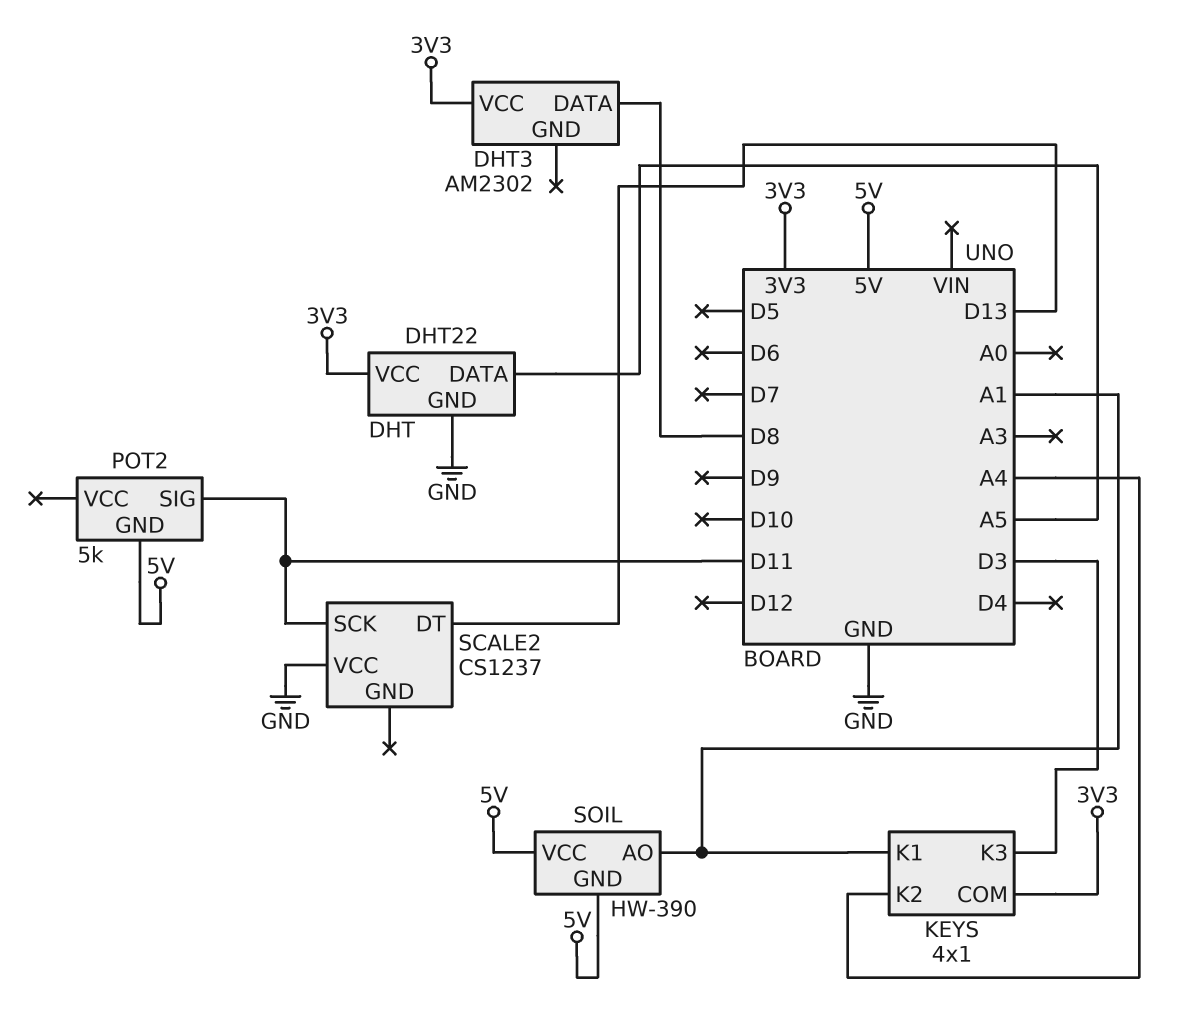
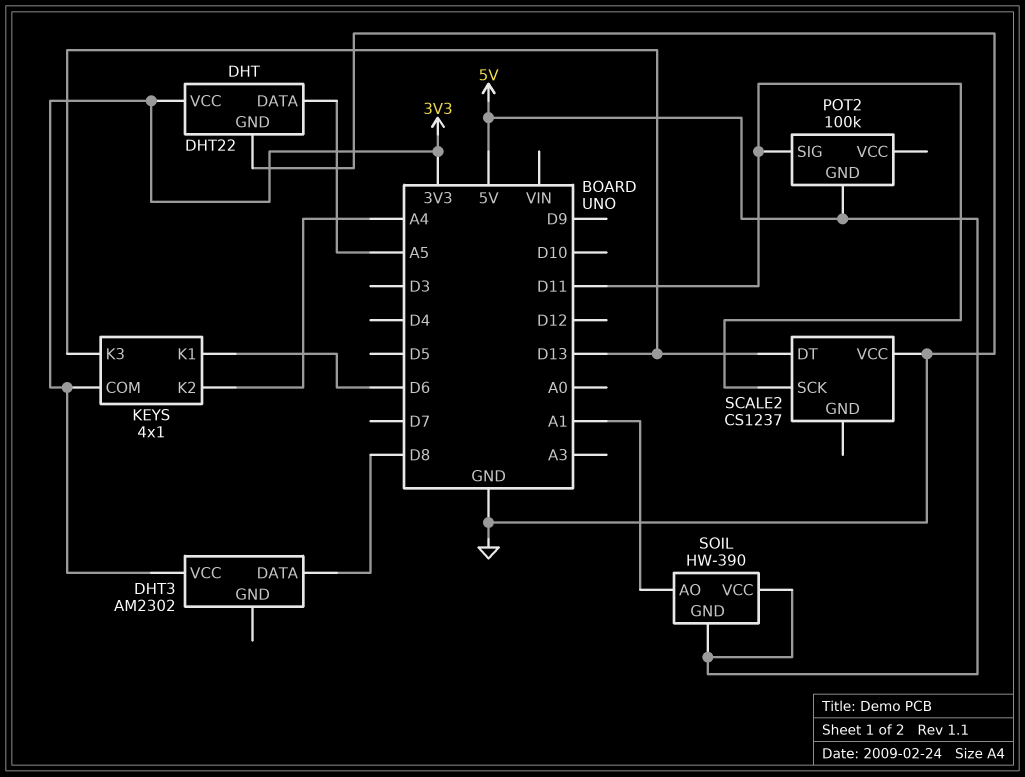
KEYS pin K1: A1 -> D6
KEYS pin K3: D3 -> D13
POT2: 5k -> 100k

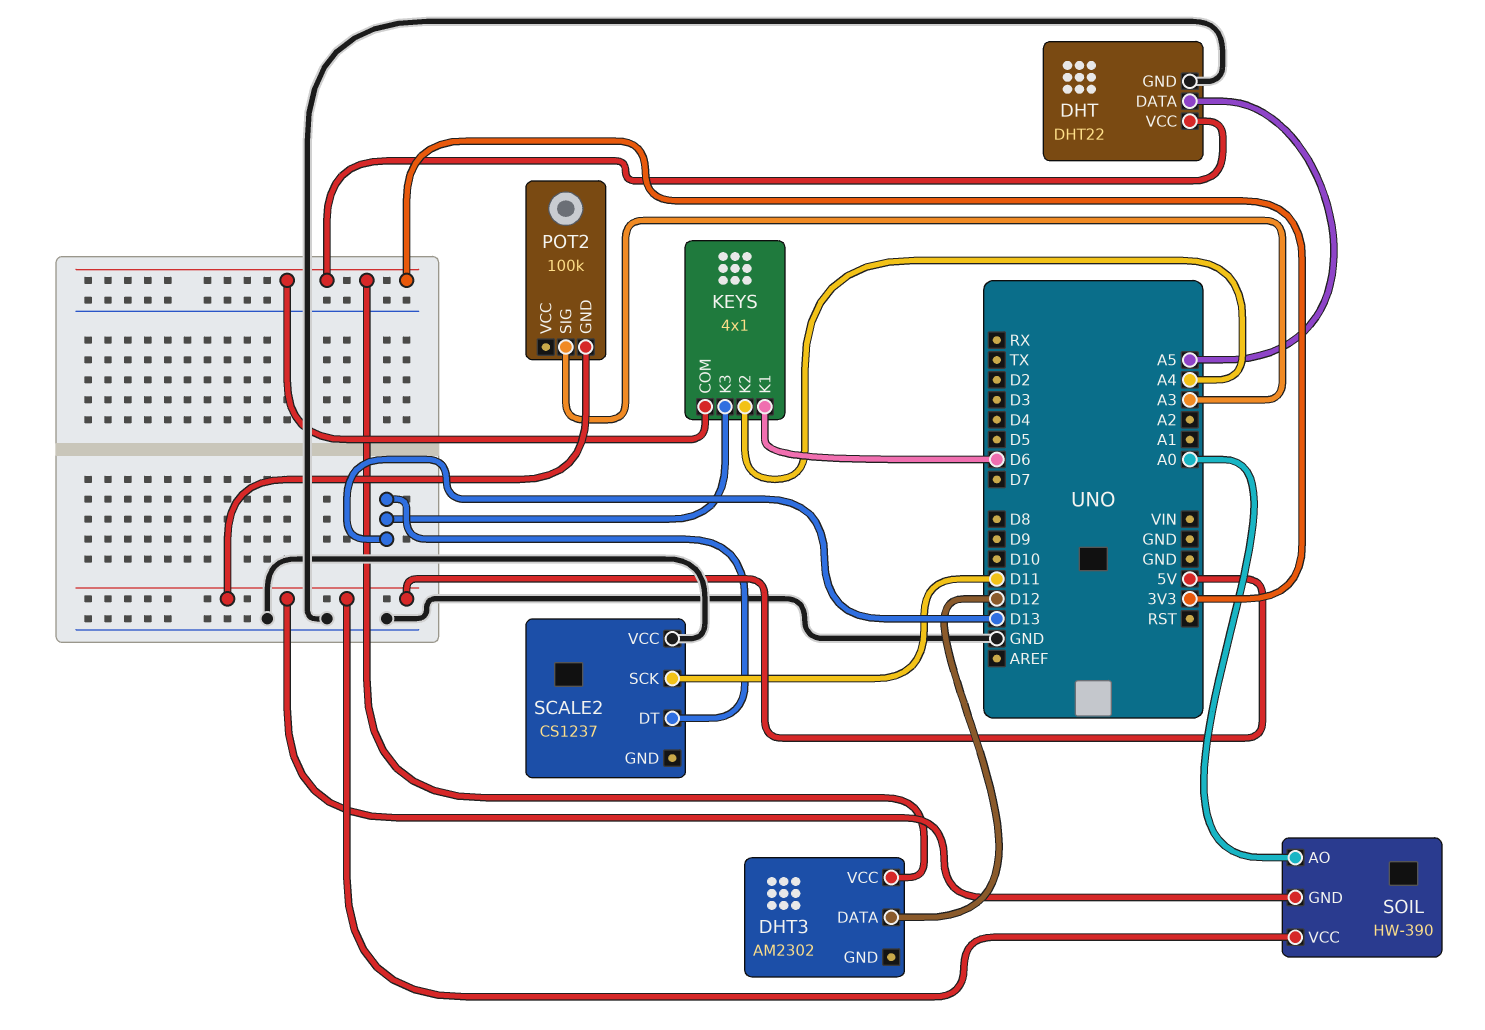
DHT3 pin DATA: D8 -> D12
POT2 pin SIG: D11 -> A3
SOIL pin AO: A1 -> A0

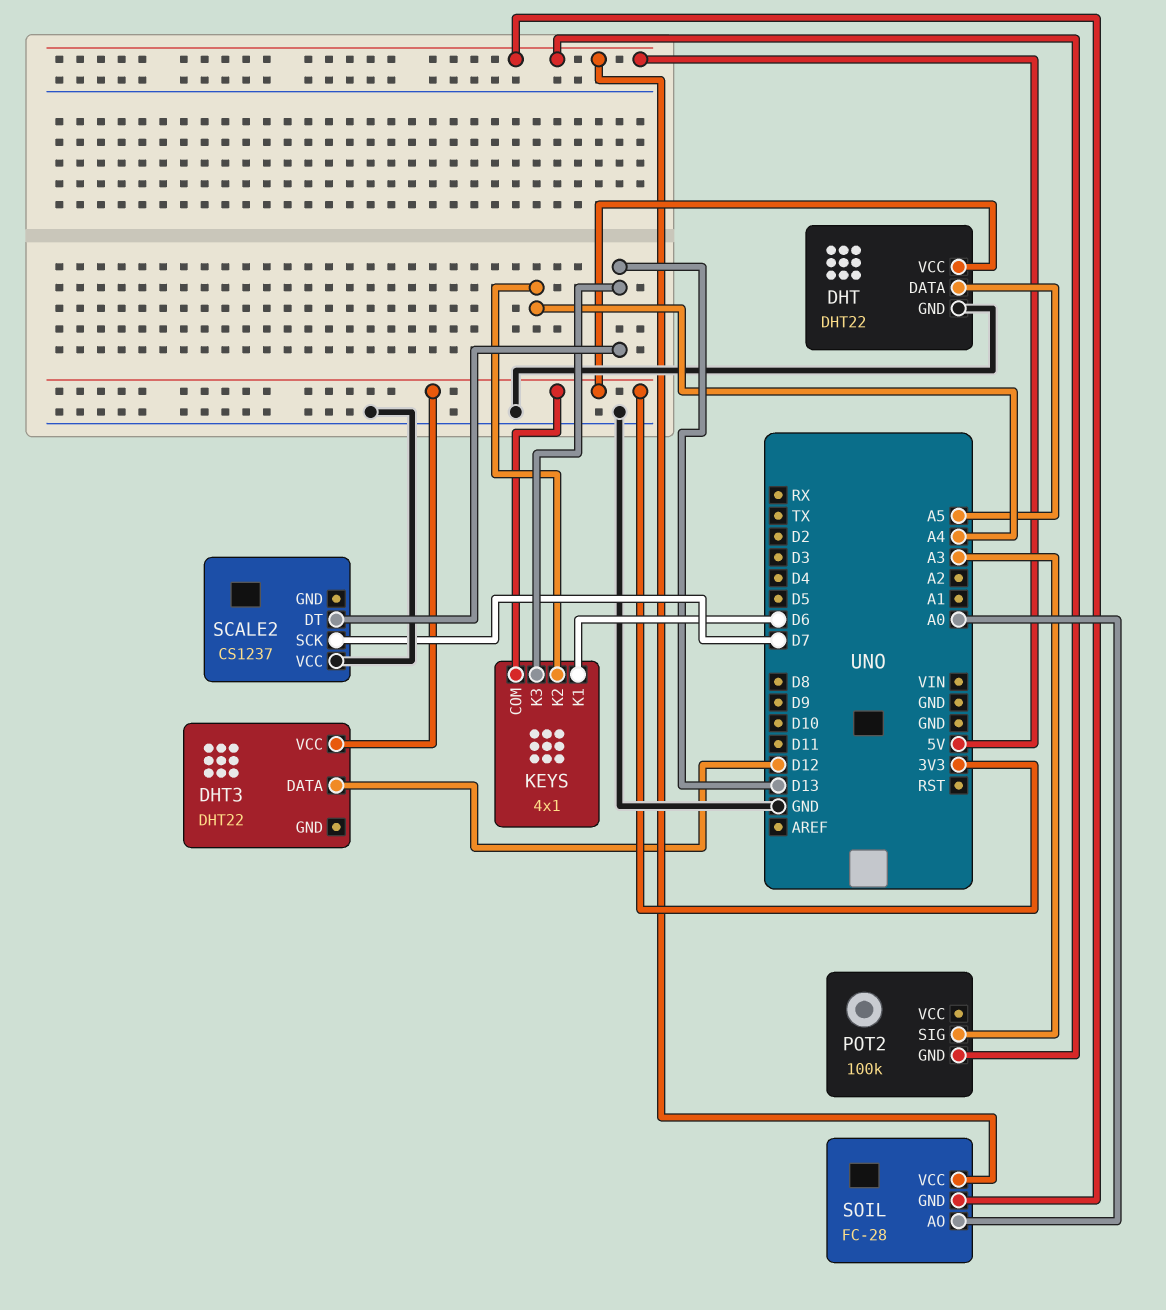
DHT3: AM2302 -> DHT22
SCALE2 pin SCK: D11 -> D7
SOIL: HW-390 -> FC-28

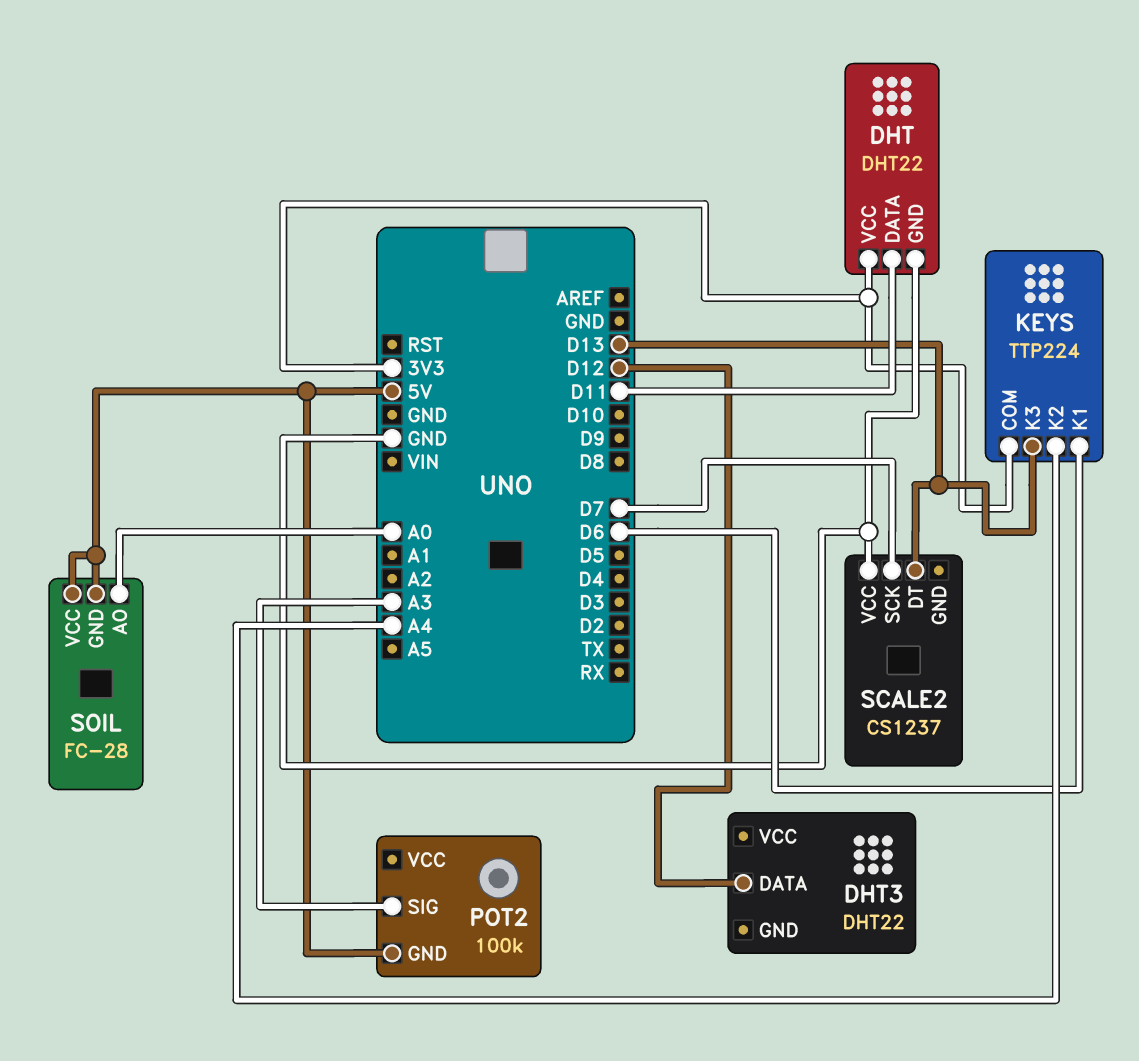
DHT pin DATA: A5 -> D11
DHT3 pin VCC: 3V3 -> none
KEYS: 4x1 -> TTP224

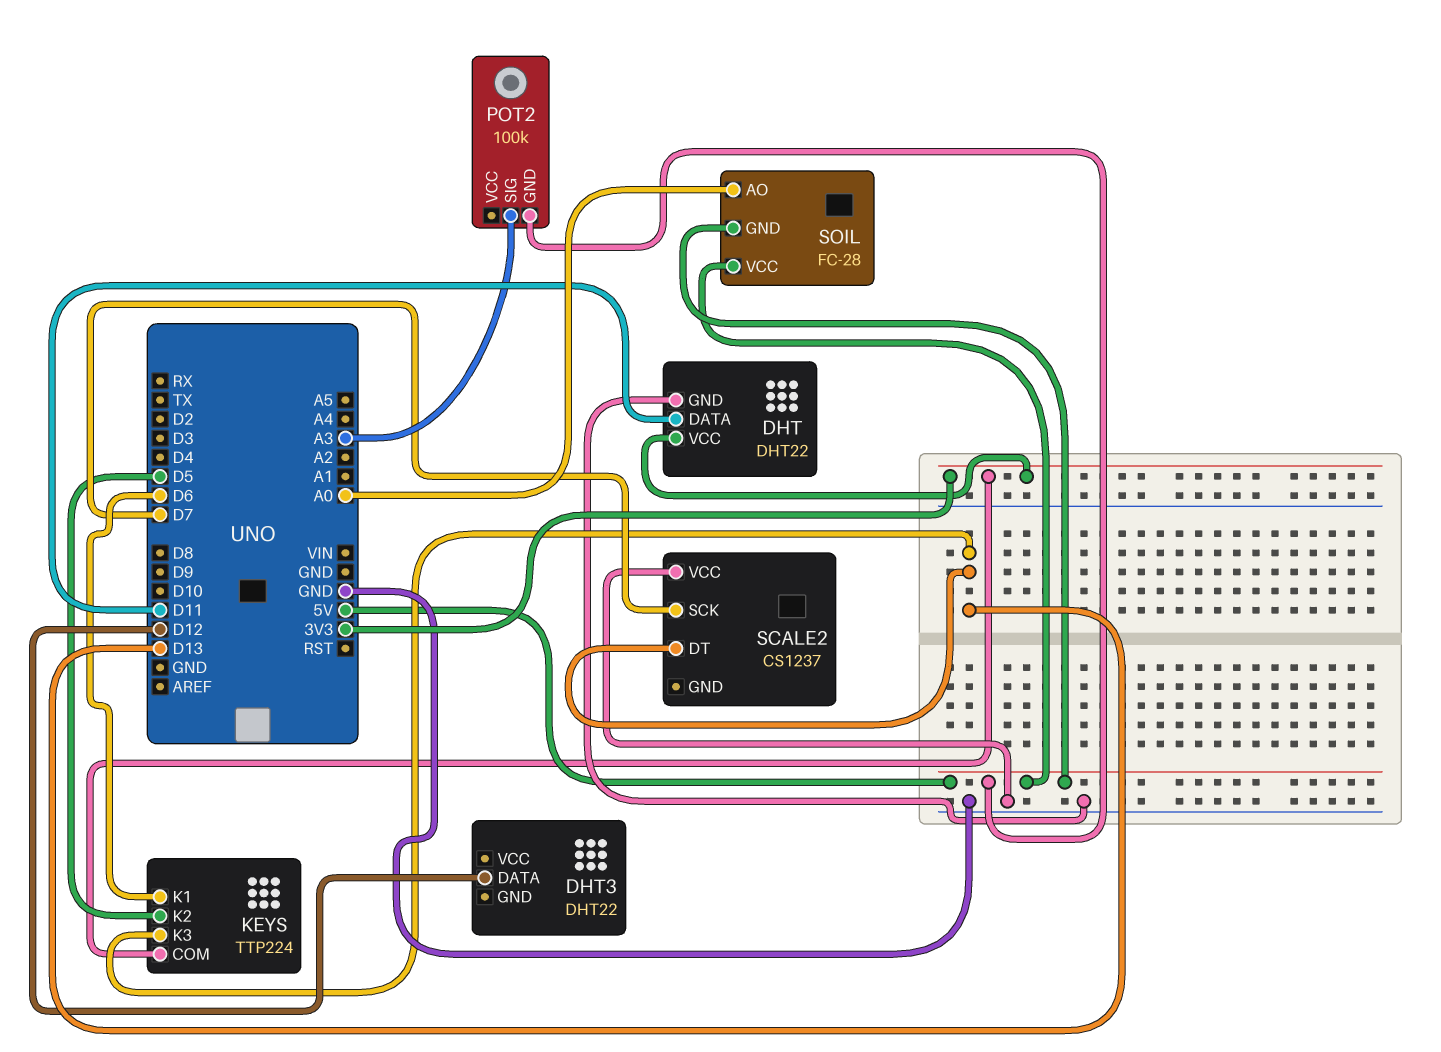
KEYS pin K2: A4 -> D5

